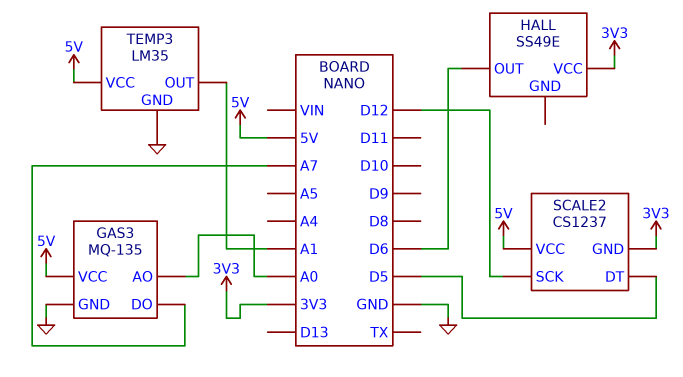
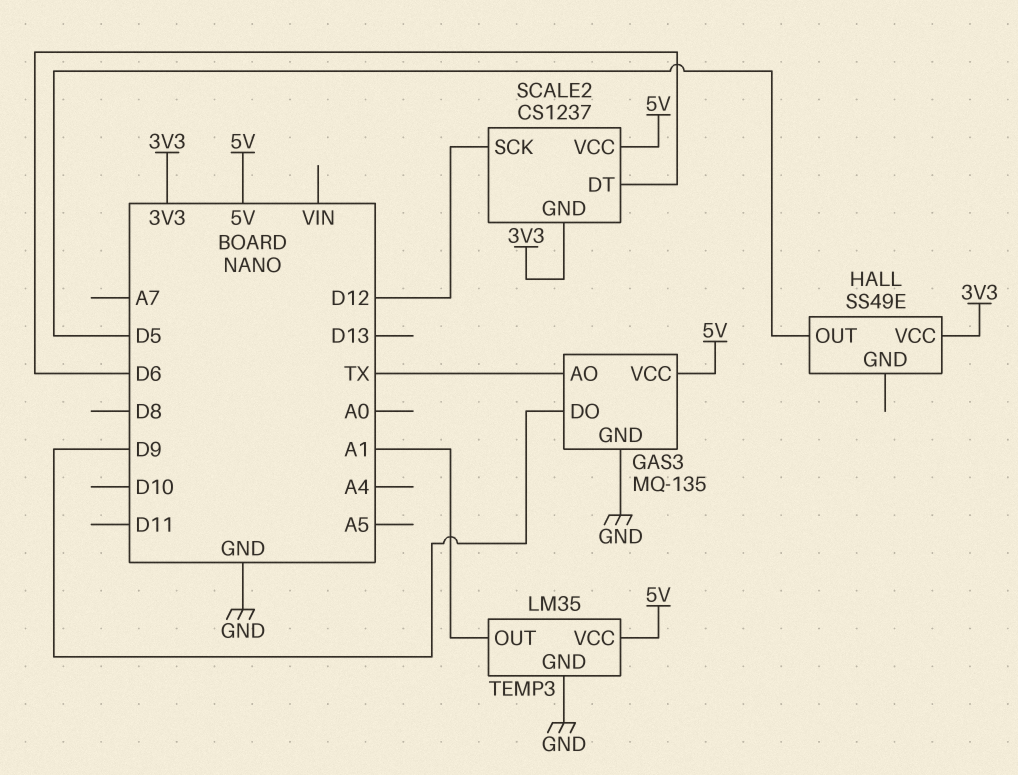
GAS3 pin AO: A0 -> TX
GAS3 pin DO: A7 -> D9
HALL pin OUT: D6 -> D5
SCALE2 pin DT: D5 -> D6

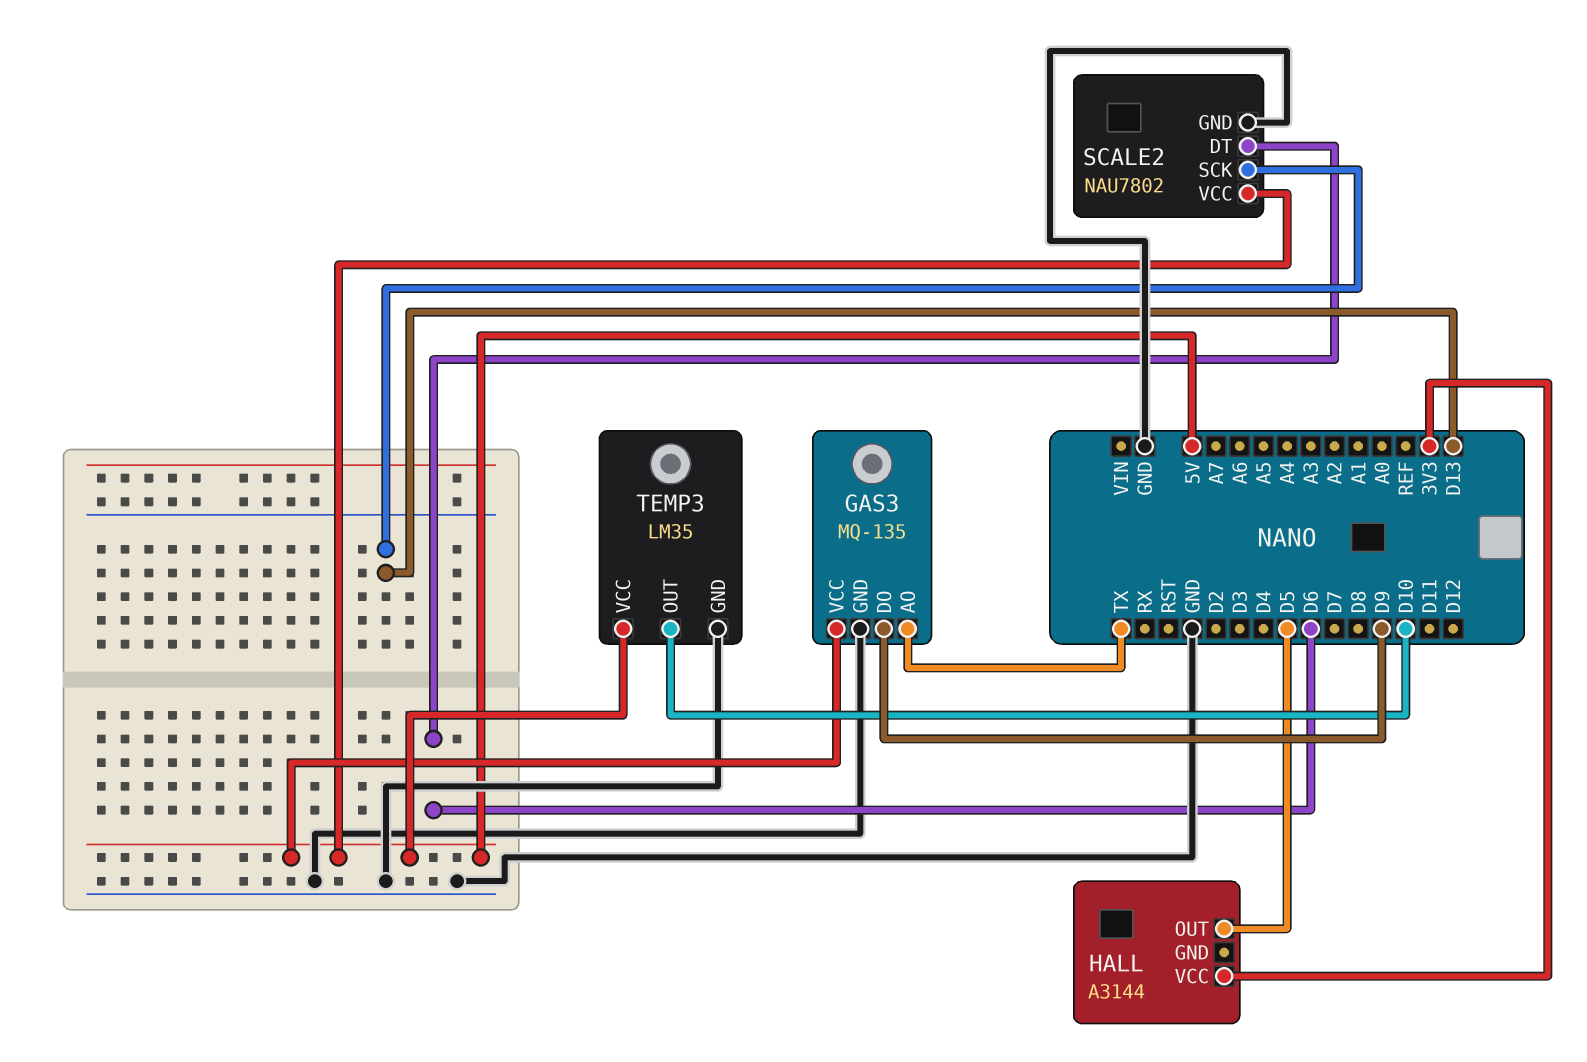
HALL: SS49E -> A3144
SCALE2: CS1237 -> NAU7802
SCALE2 pin GND: 3V3 -> GND
SCALE2 pin SCK: D12 -> D13
TEMP3 pin OUT: A1 -> D10

